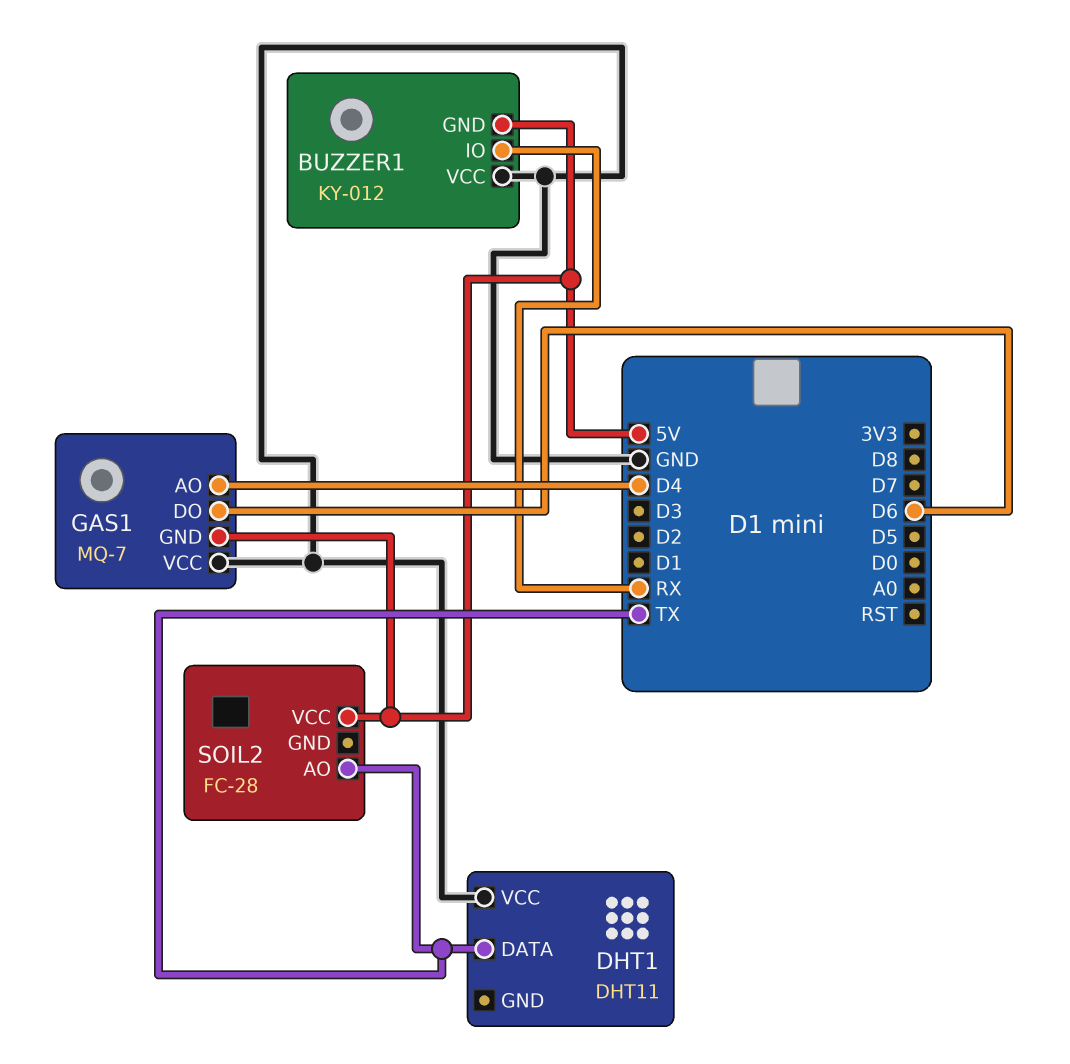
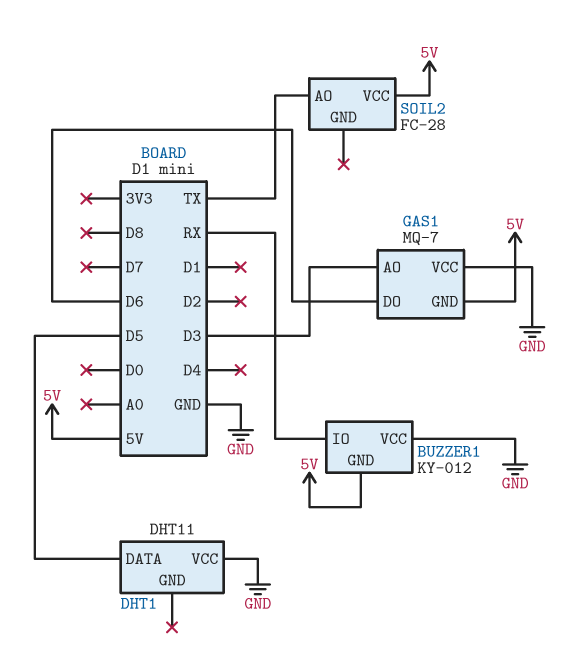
DHT1 pin DATA: TX -> D5
GAS1 pin AO: D4 -> D3

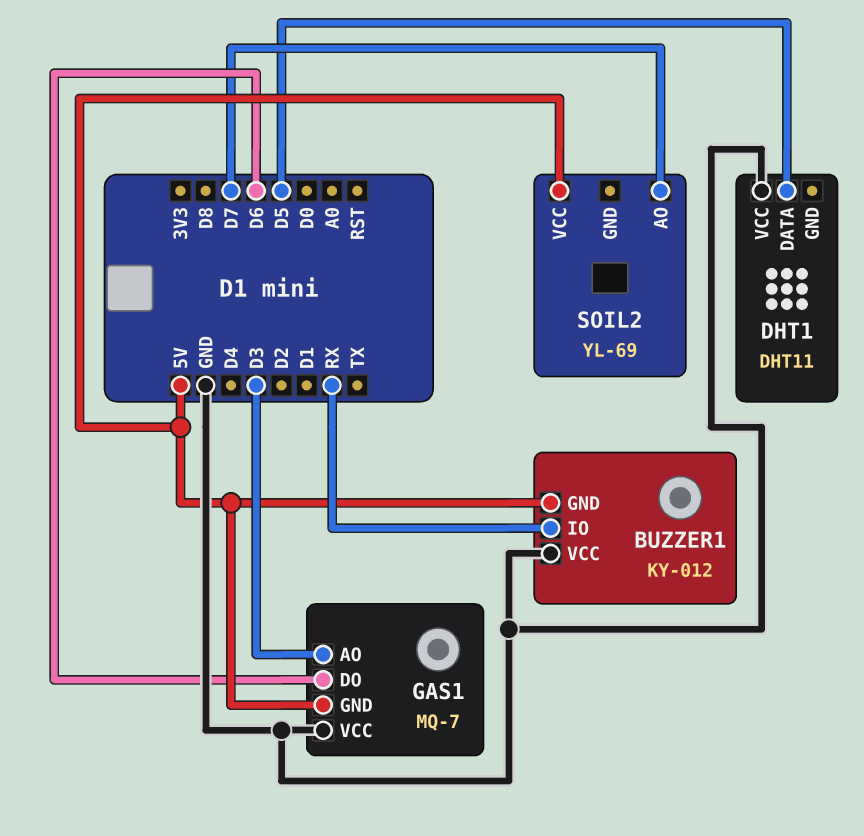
SOIL2: FC-28 -> YL-69
SOIL2 pin AO: TX -> D7

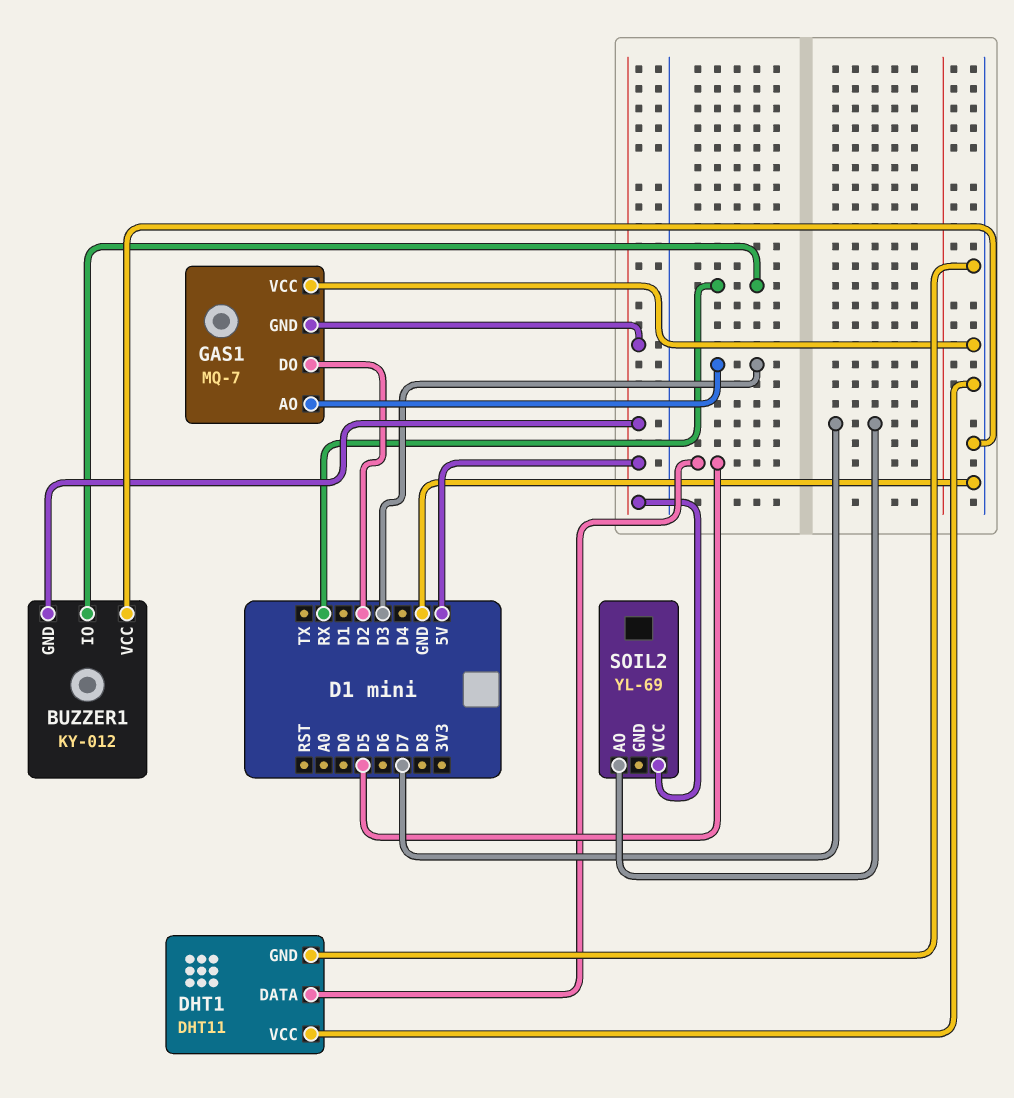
DHT1 pin GND: none -> GND
GAS1 pin DO: D6 -> D2

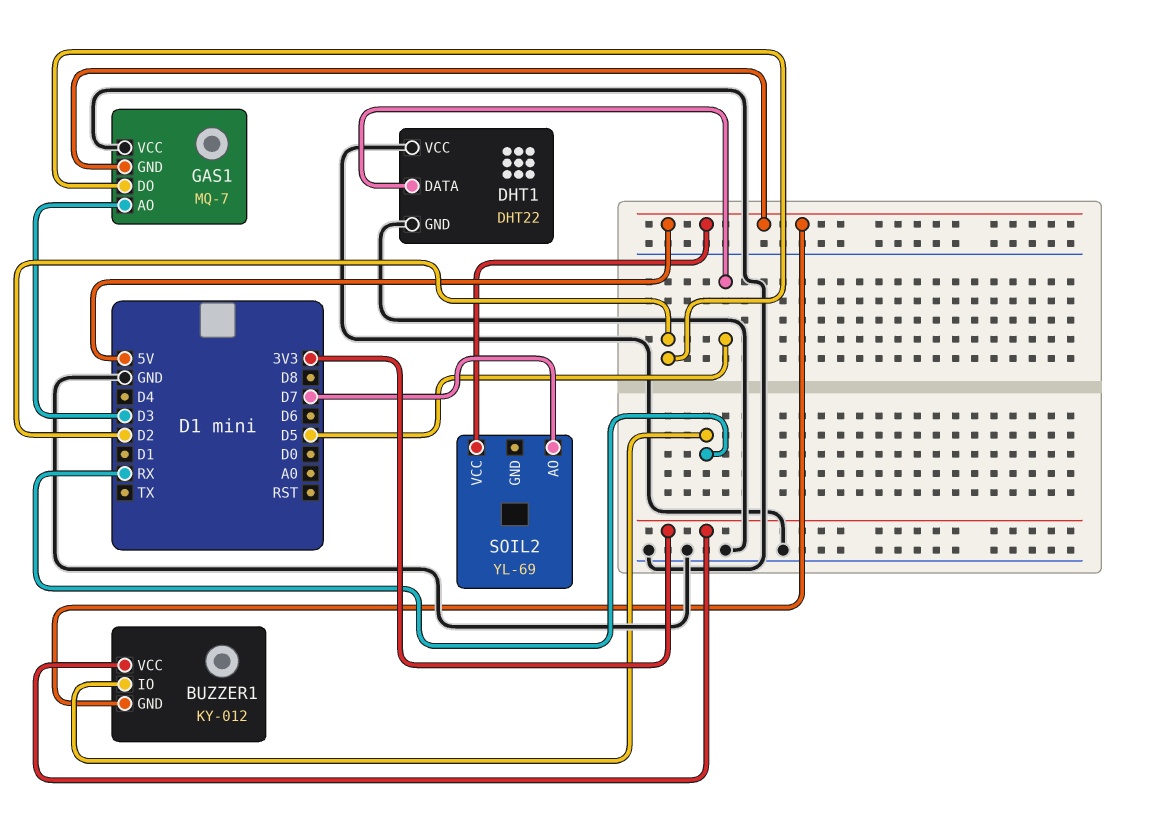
BUZZER1 pin VCC: GND -> 3V3
DHT1: DHT11 -> DHT22

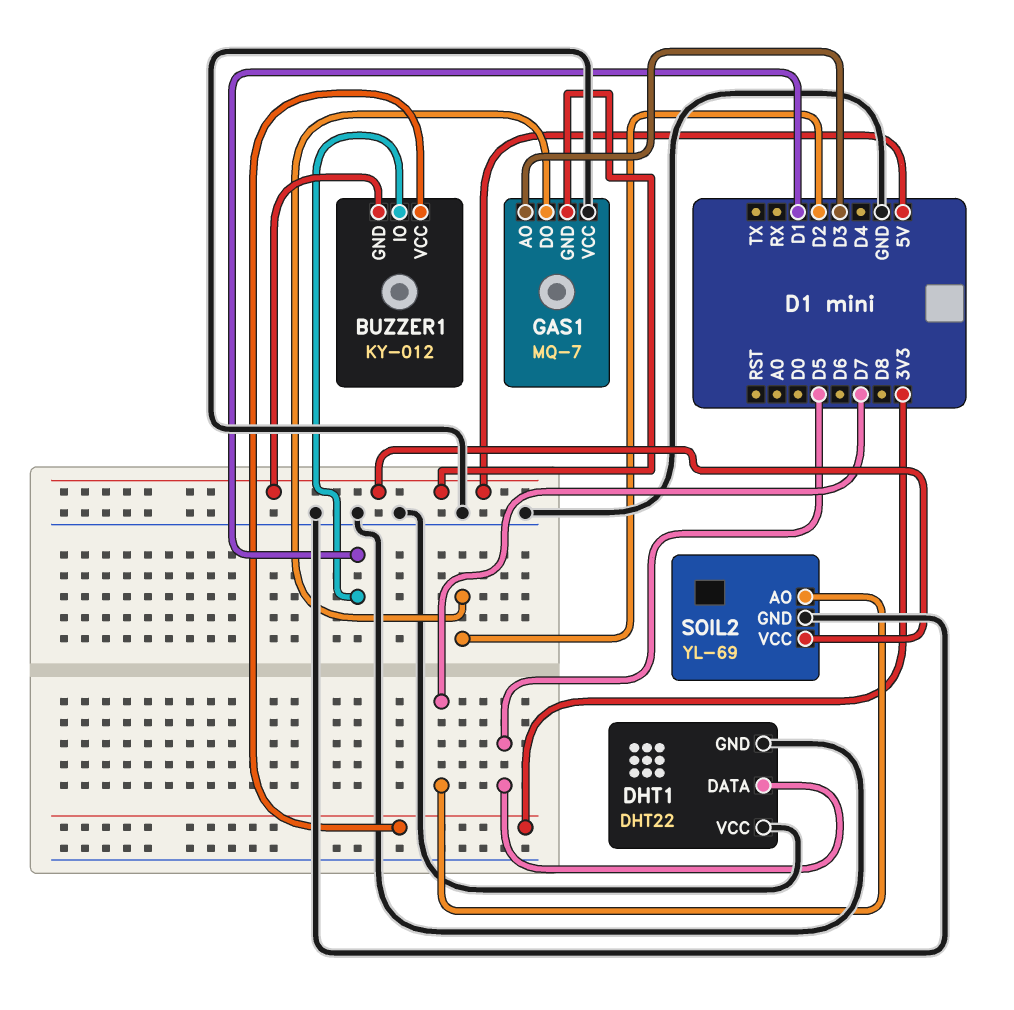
BUZZER1 pin IO: RX -> D1
SOIL2 pin GND: none -> GND

